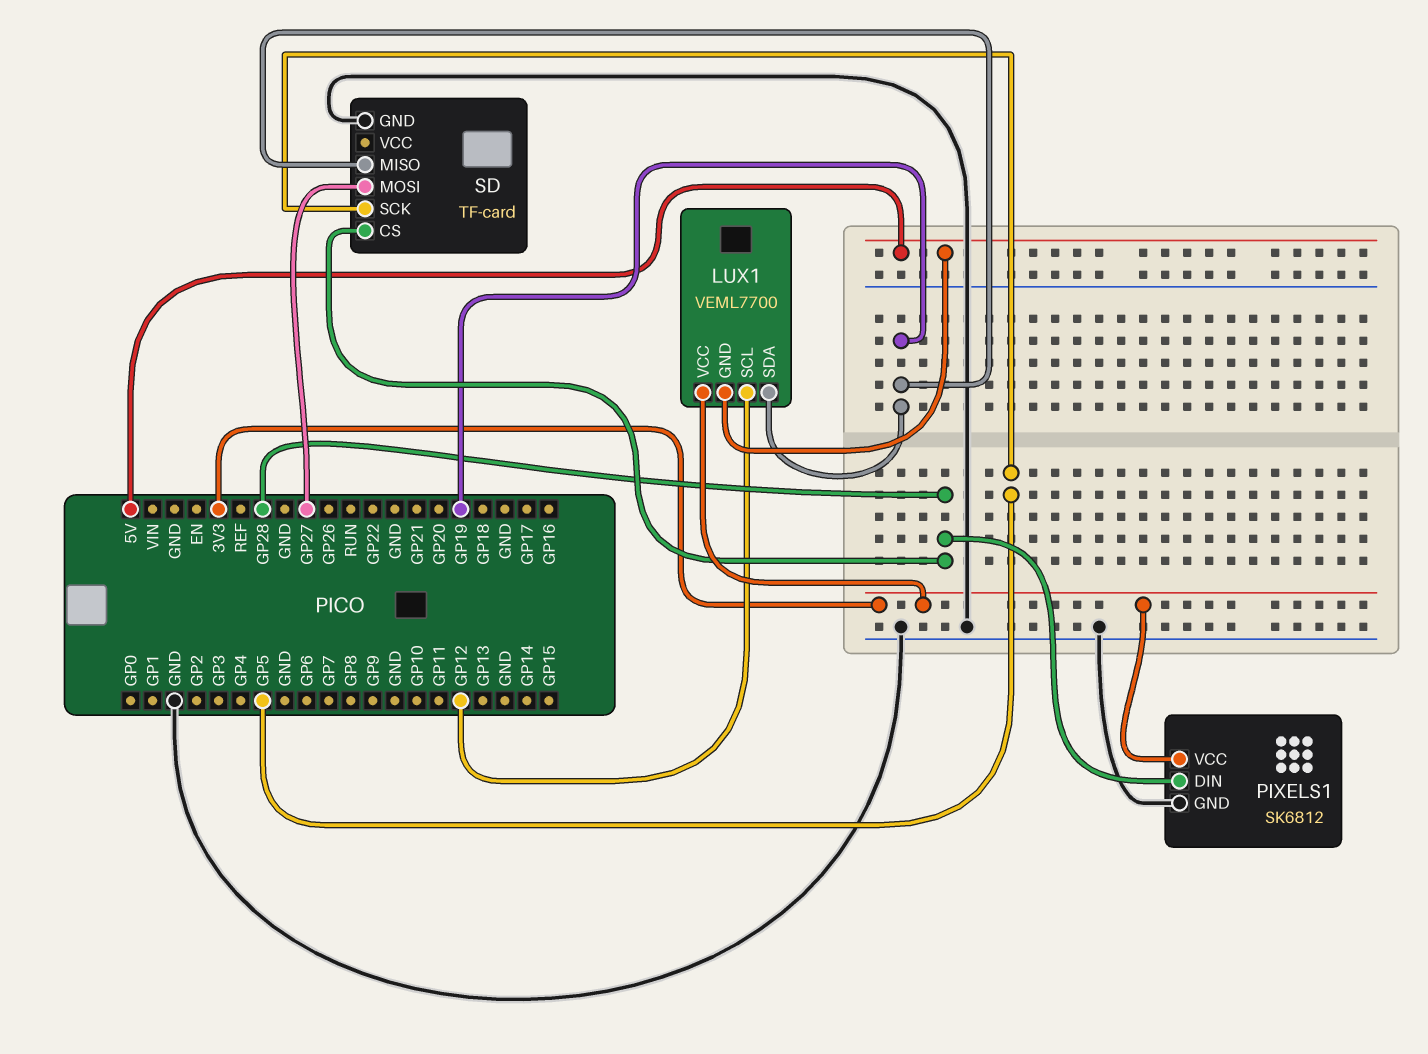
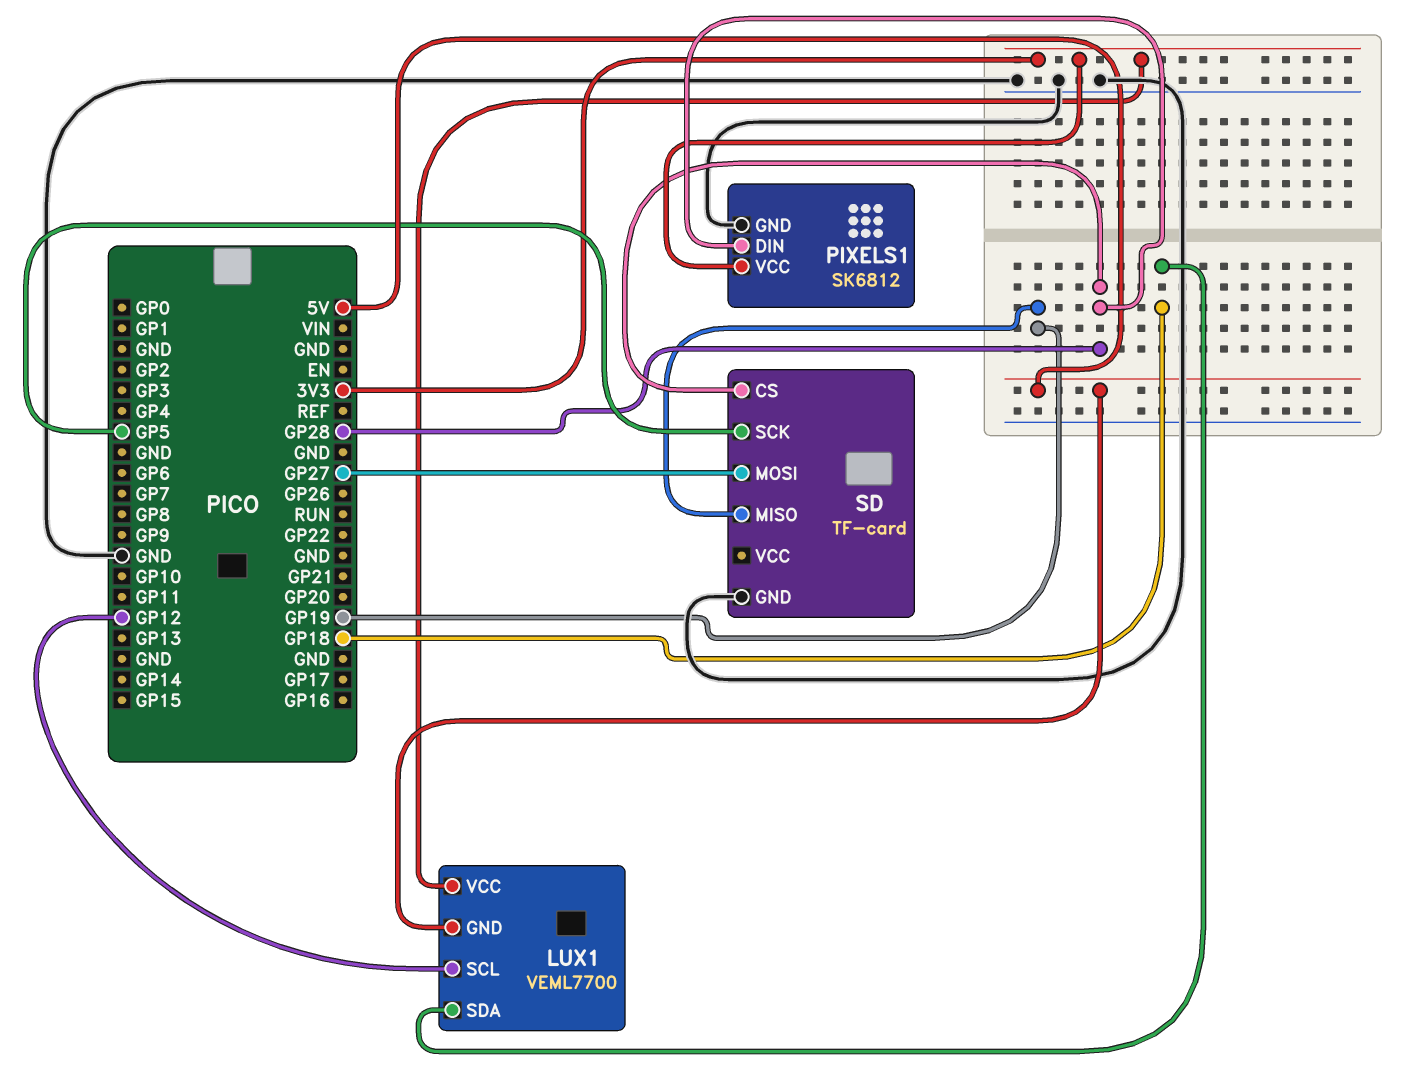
LUX1 pin SDA: GP19 -> GP18

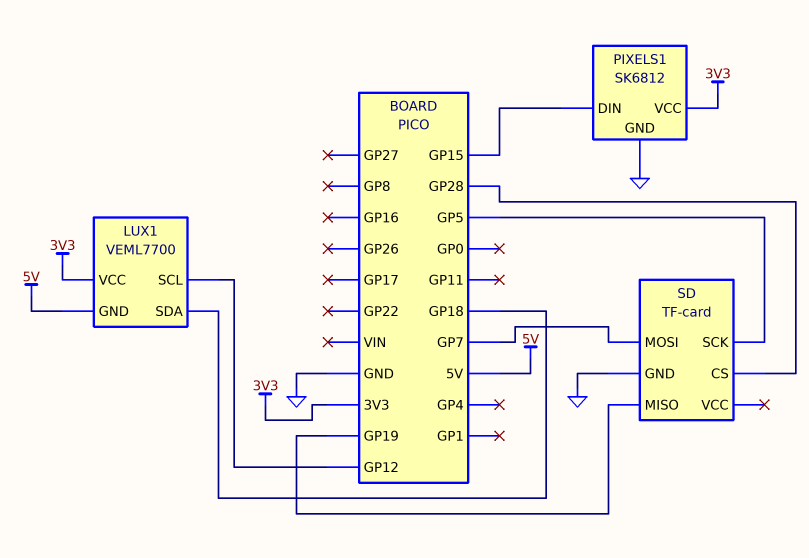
PIXELS1 pin DIN: GP28 -> GP15
SD pin MOSI: GP27 -> GP7

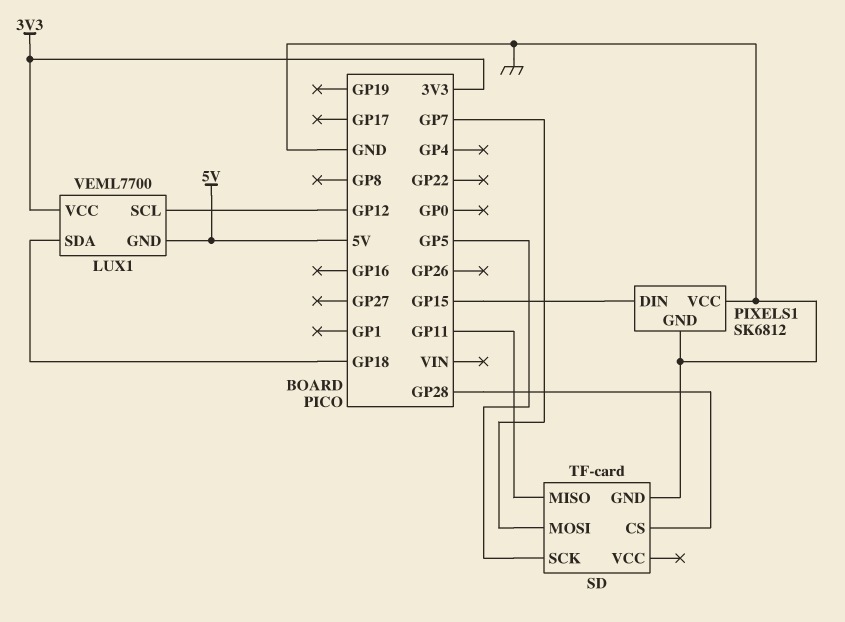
PIXELS1 pin VCC: 3V3 -> GND
SD pin MISO: GP19 -> GP11

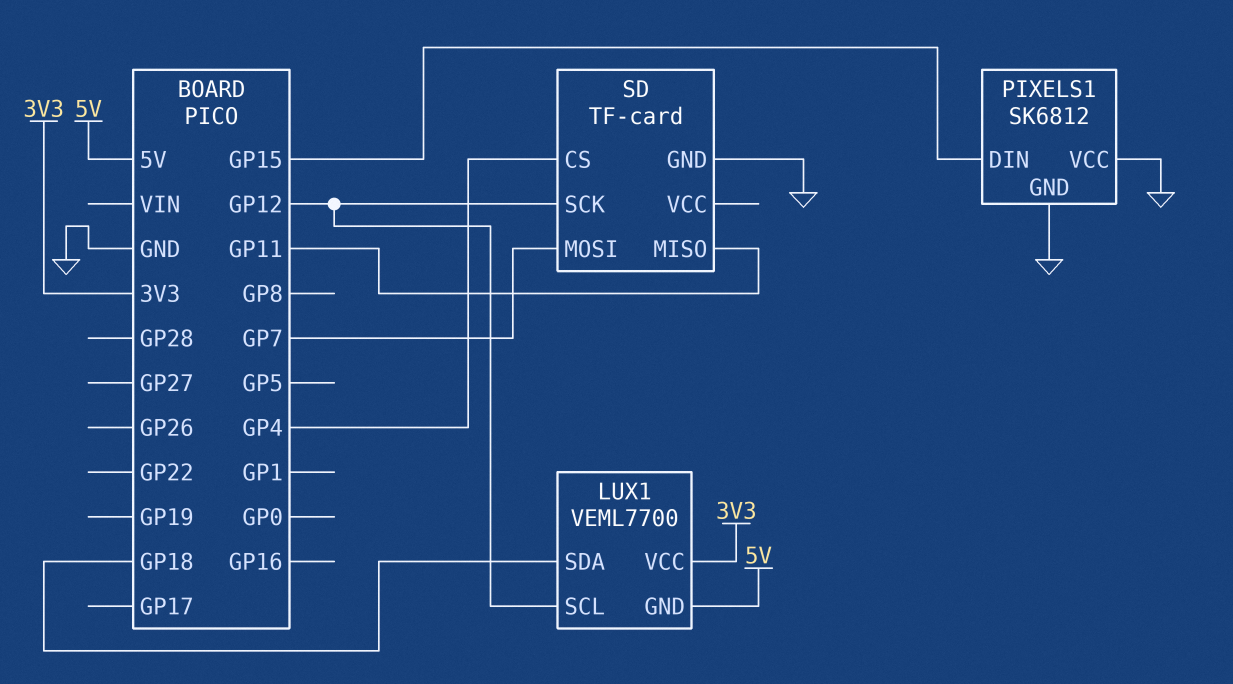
SD pin CS: GP28 -> GP4
SD pin SCK: GP5 -> GP12

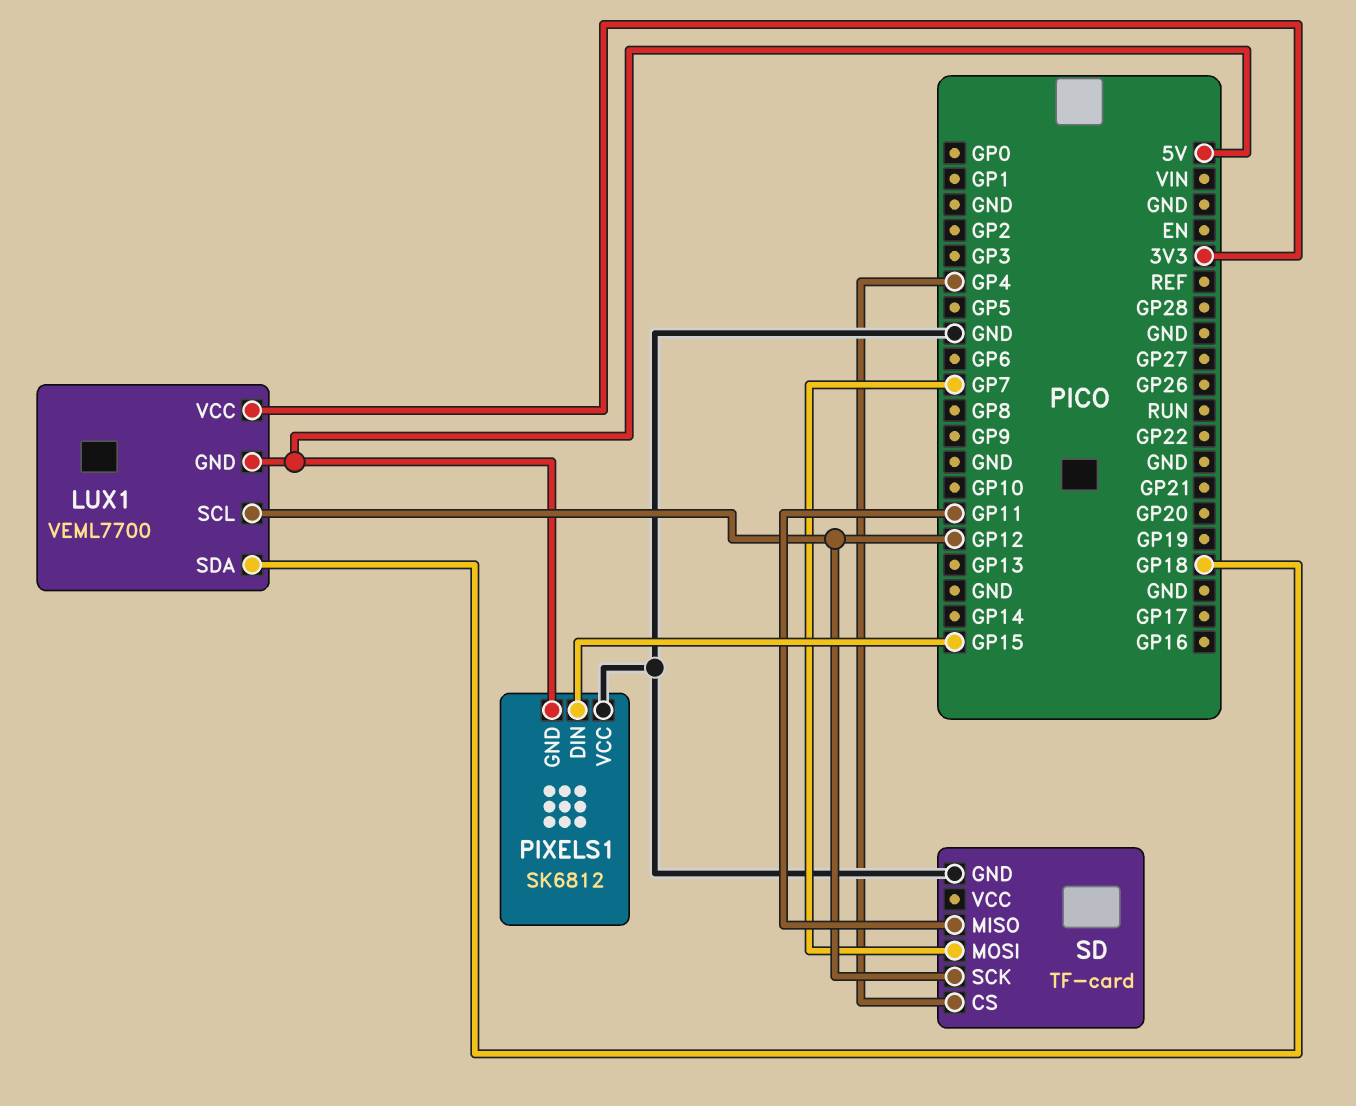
PIXELS1 pin GND: GND -> 5V

